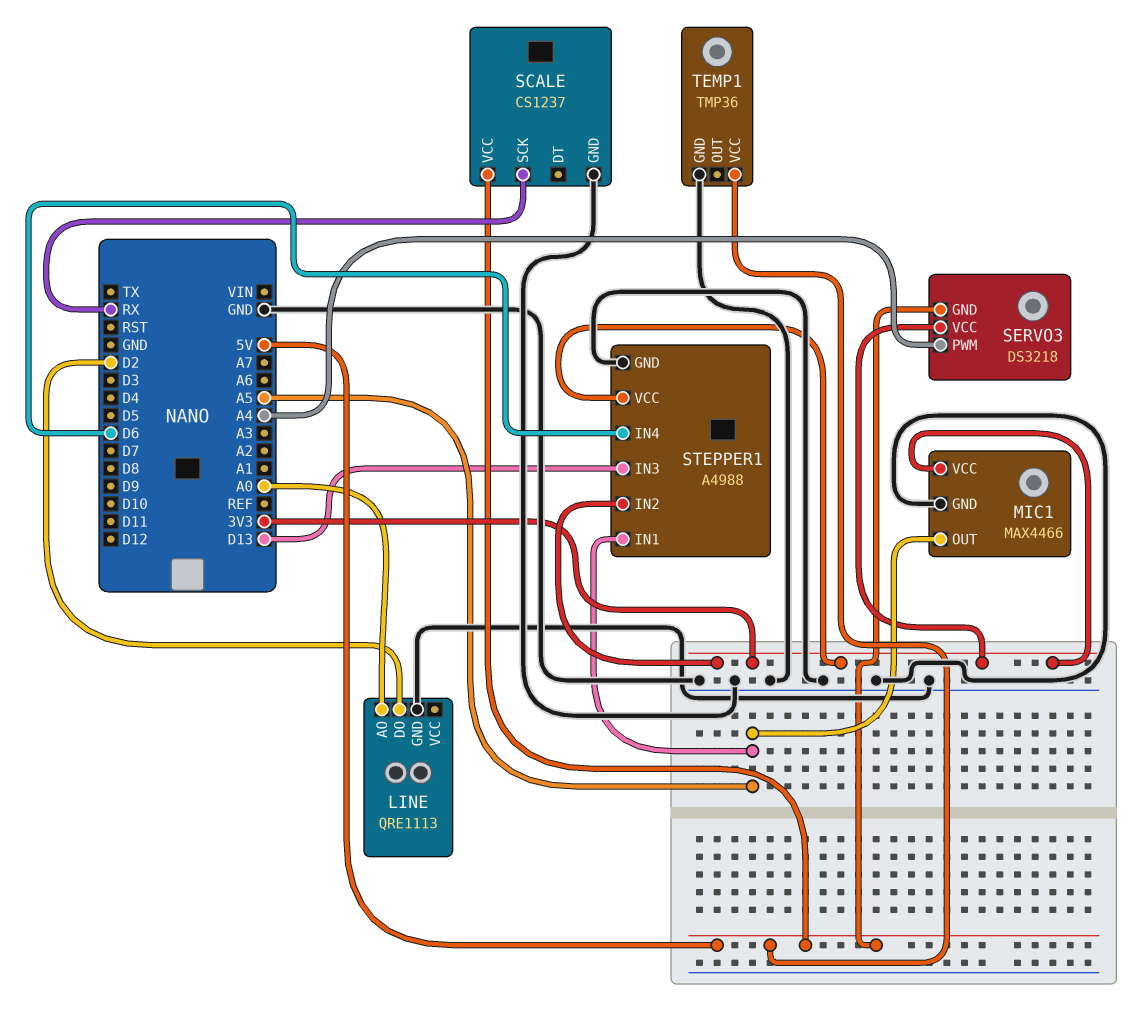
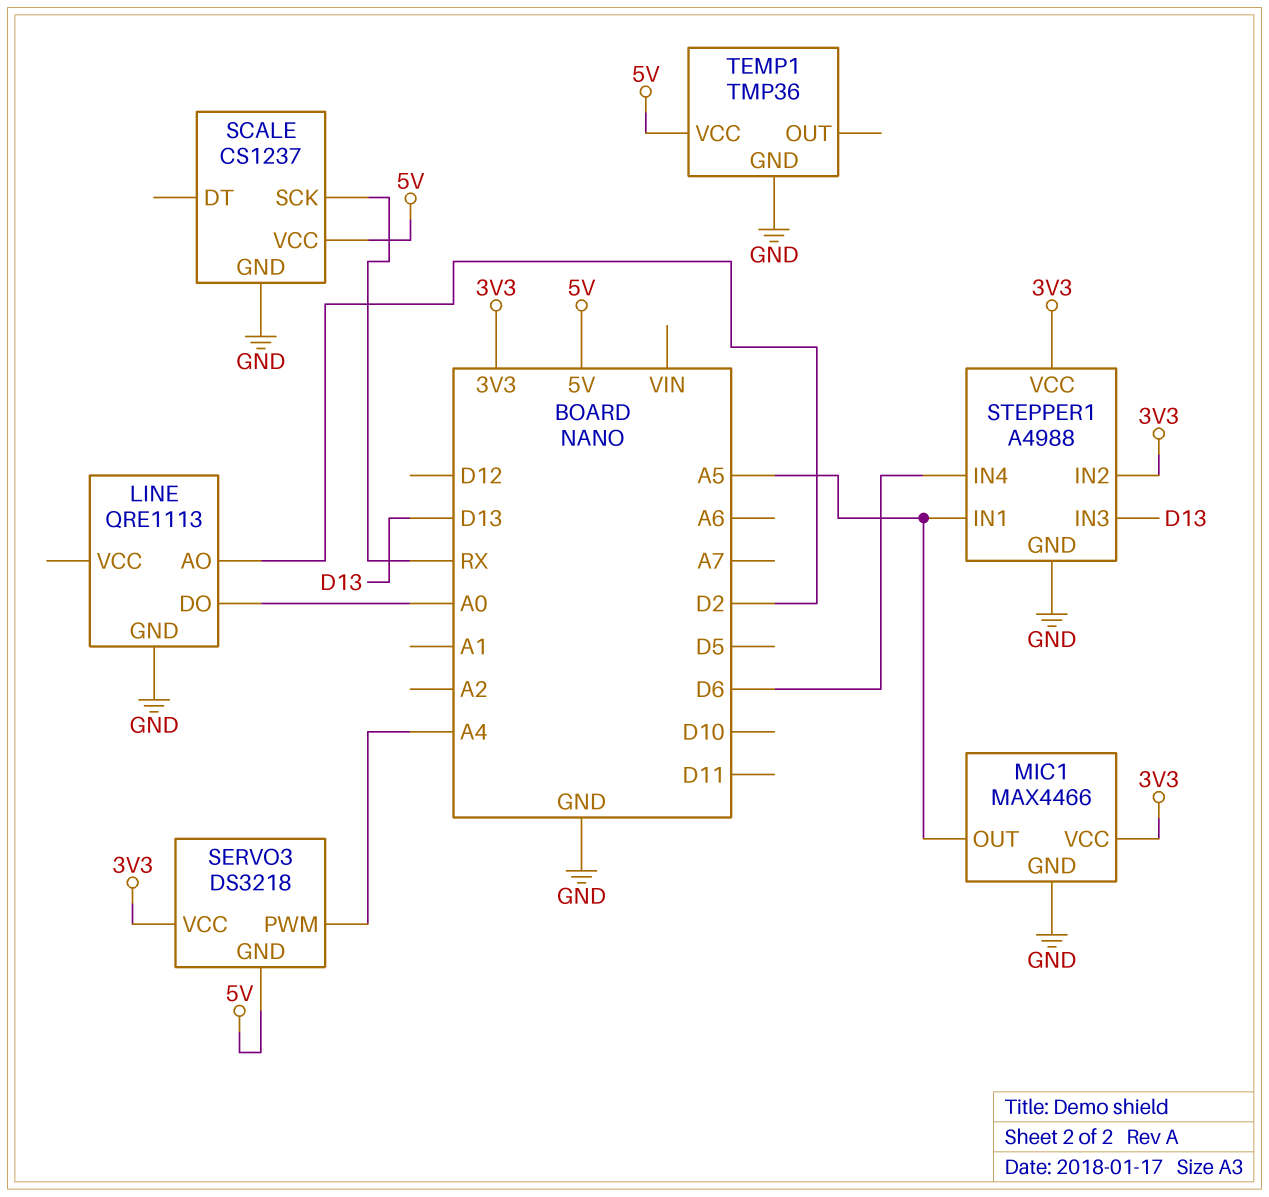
LINE pin AO: A0 -> D2
LINE pin DO: D2 -> A0

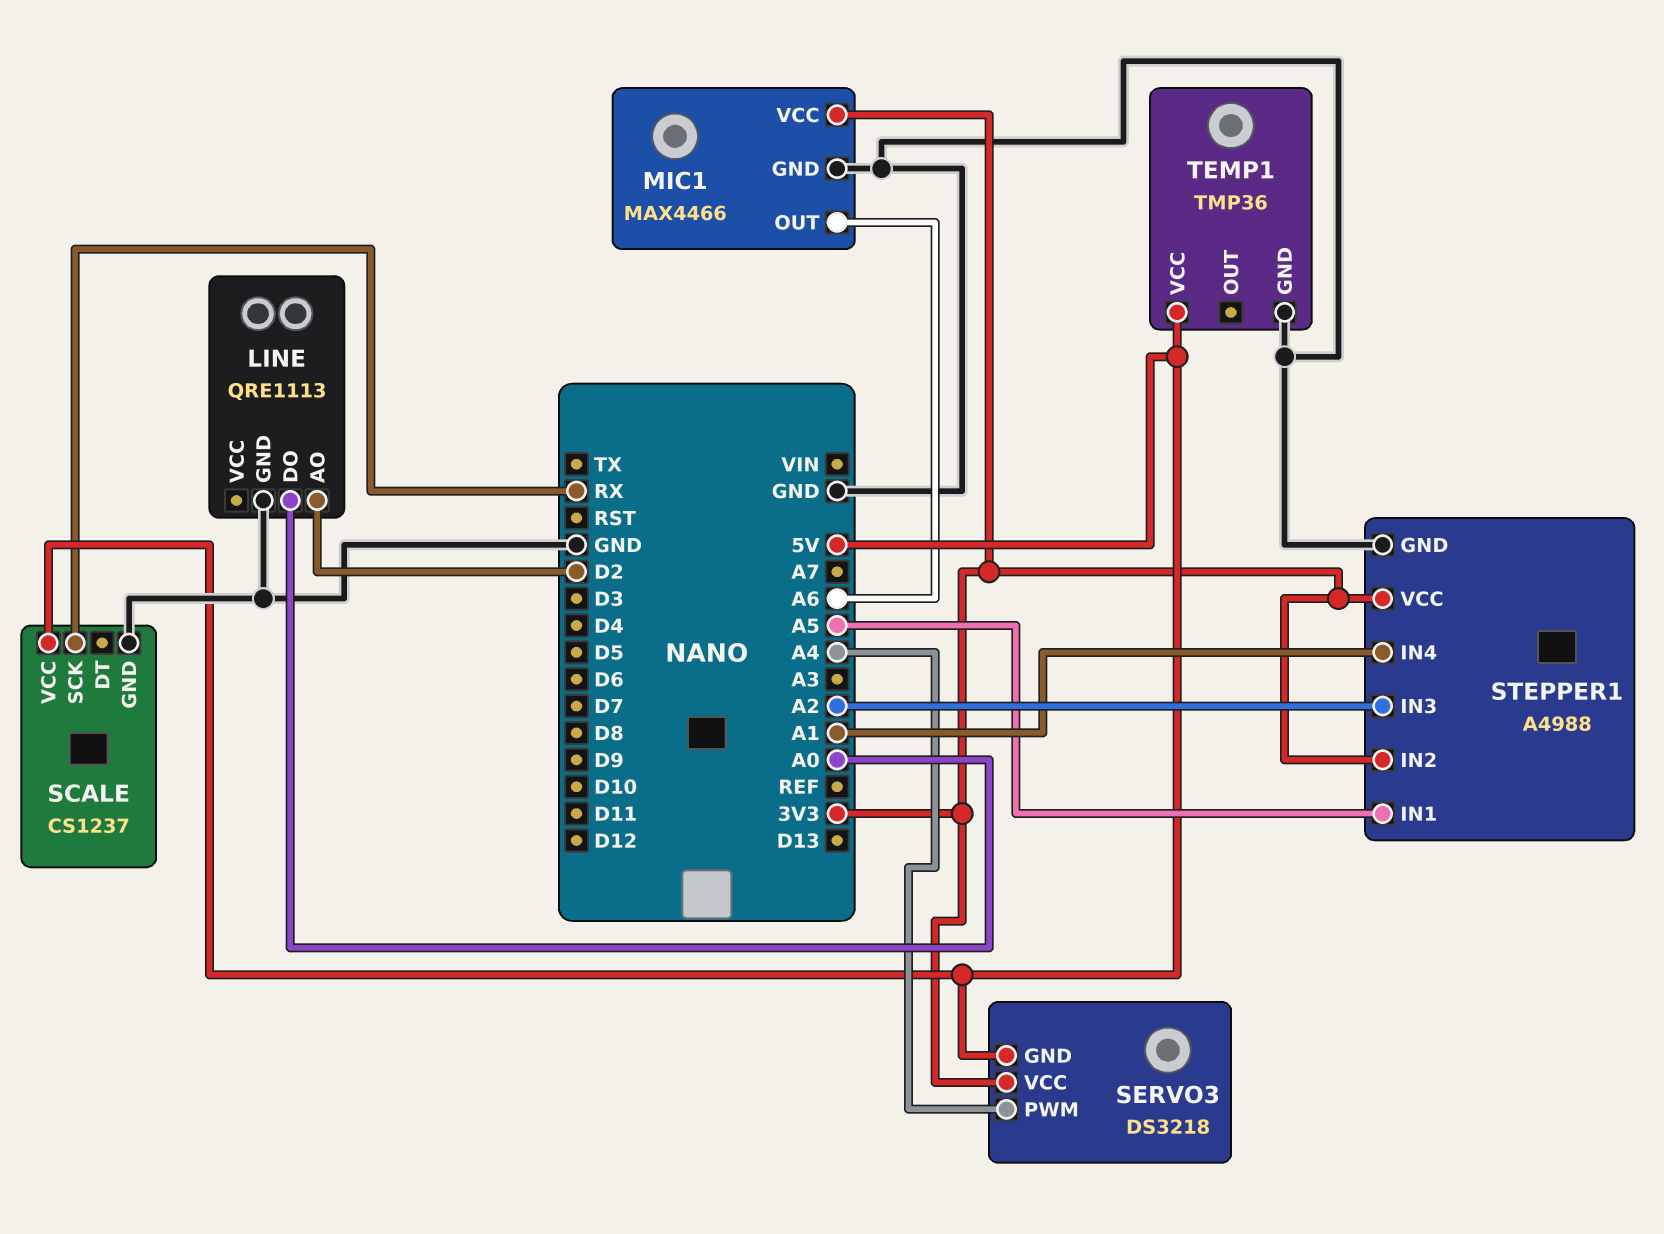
MIC1 pin OUT: A5 -> A6
STEPPER1 pin IN3: D13 -> A2
STEPPER1 pin IN4: D6 -> A1

